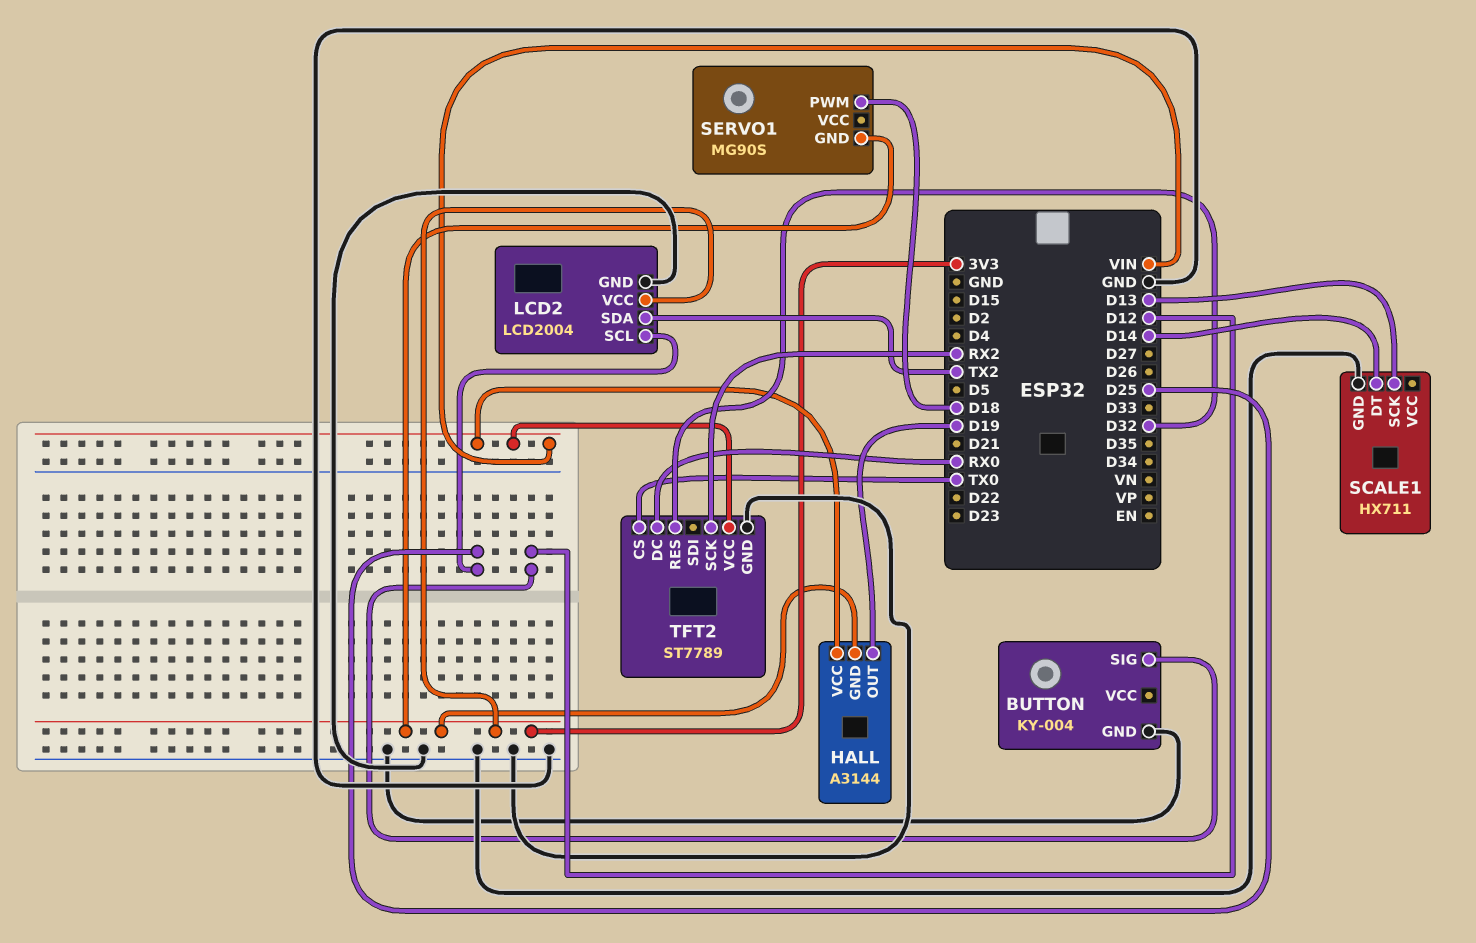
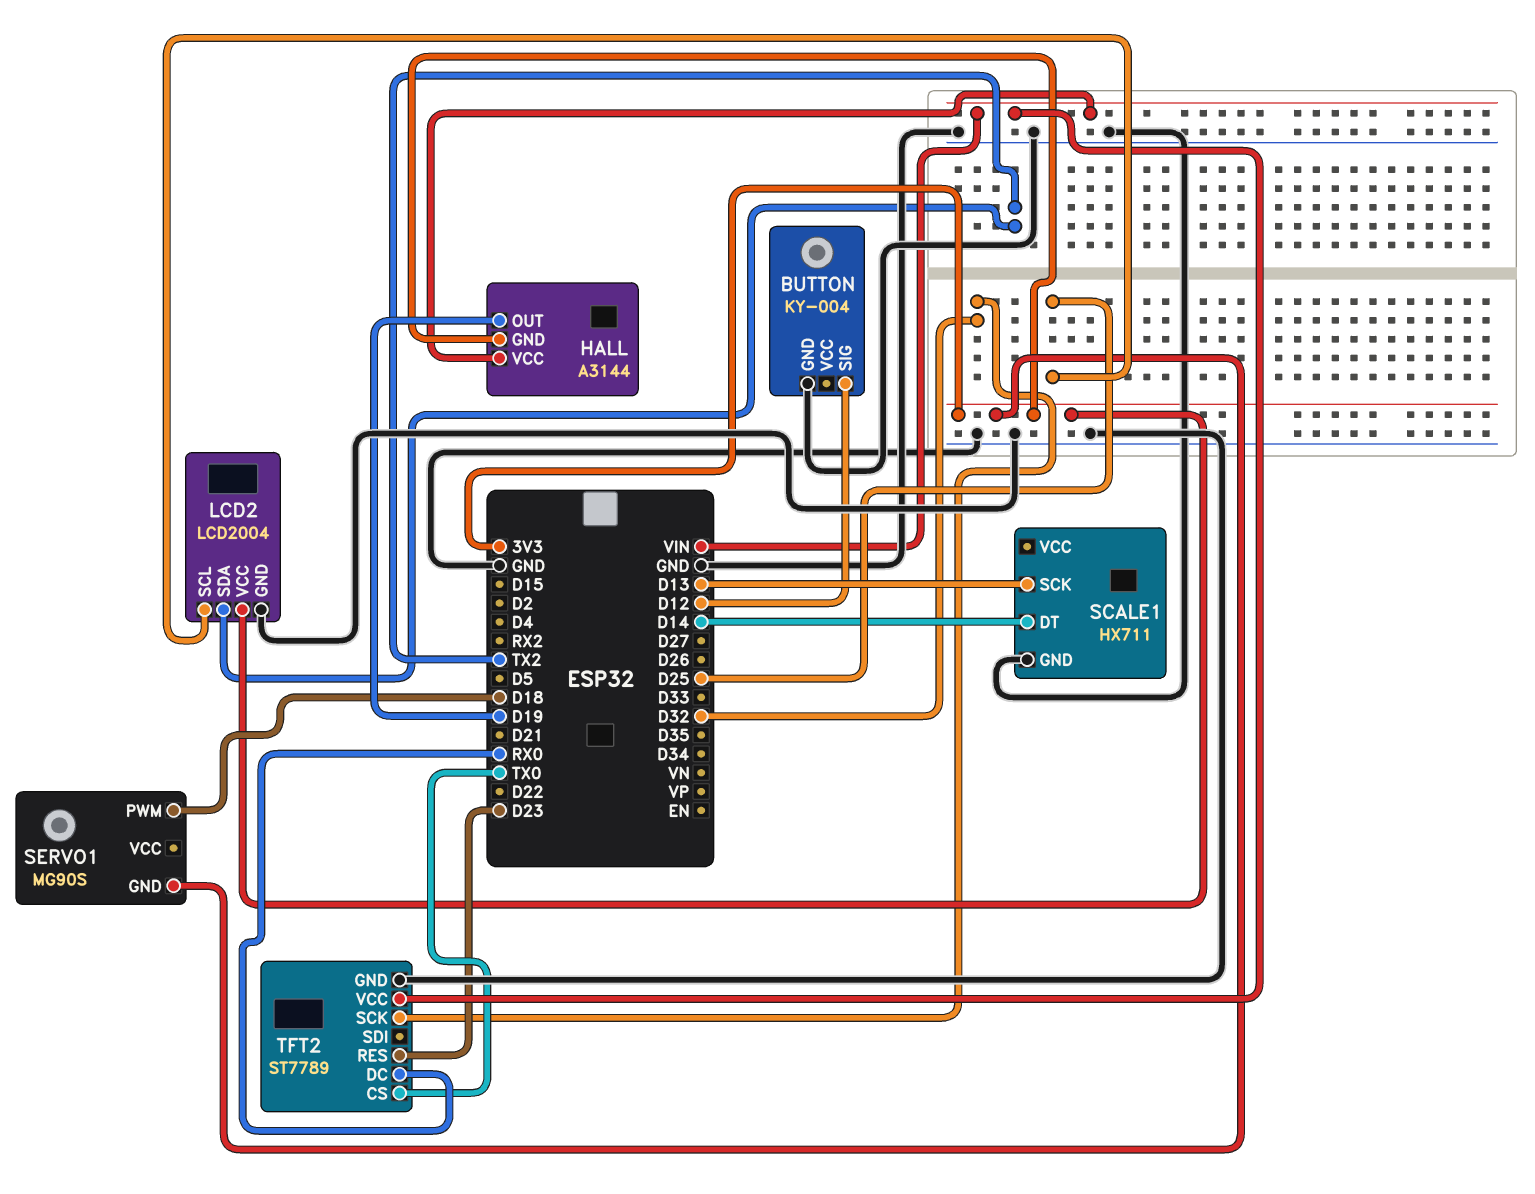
TFT2 pin RES: D32 -> D23
TFT2 pin SCK: RX2 -> D32

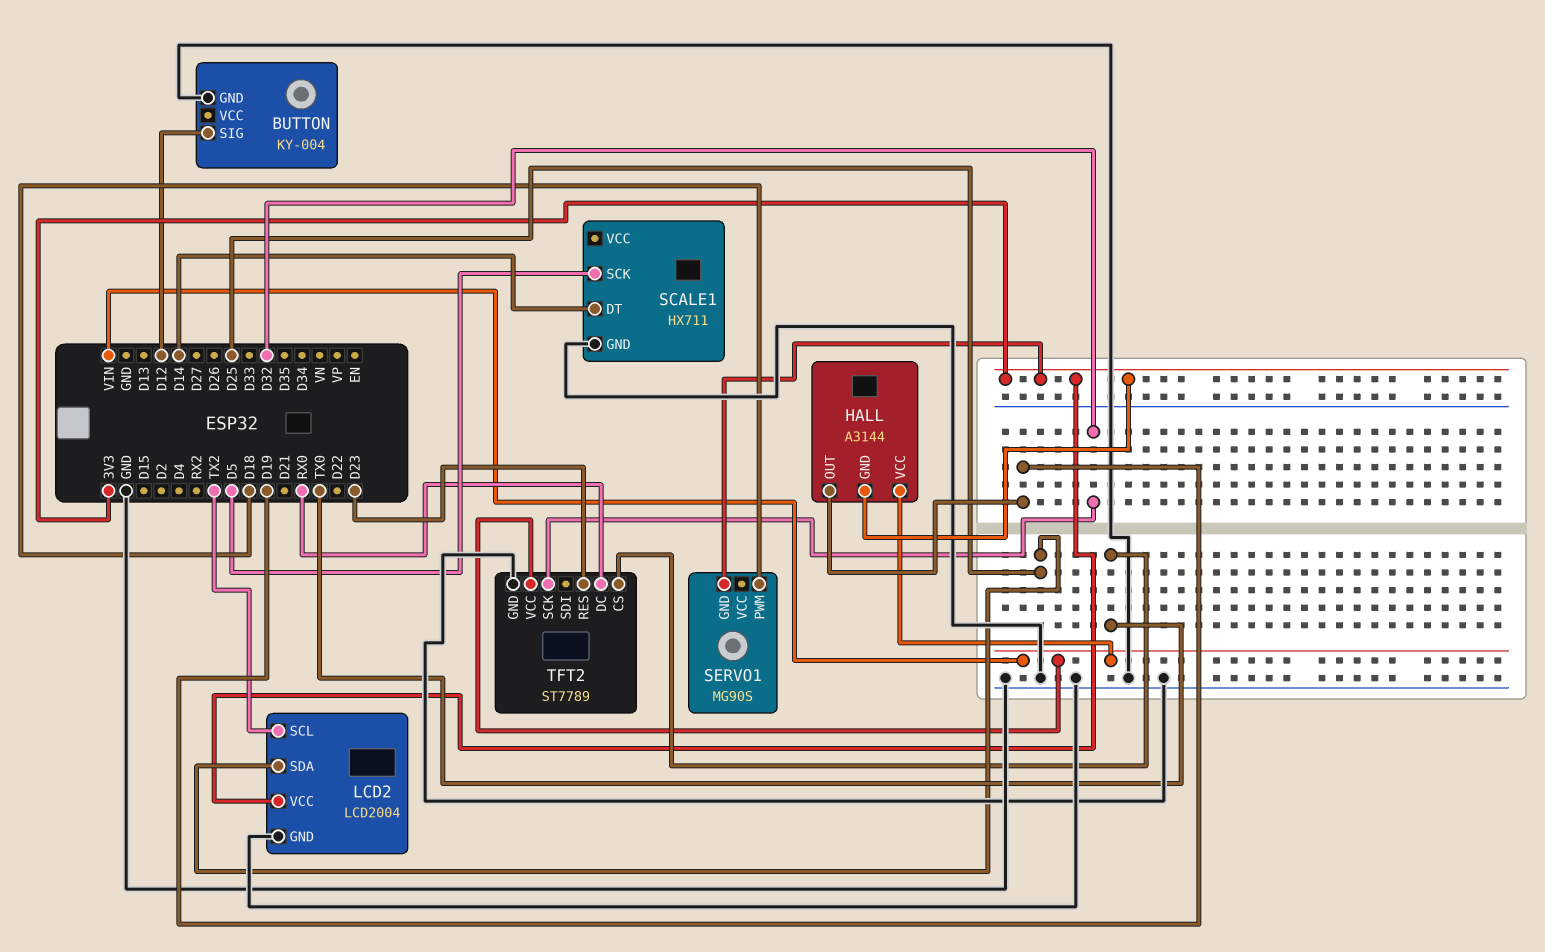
LCD2 pin SCL: D25 -> TX2
LCD2 pin SDA: TX2 -> D25
SCALE1 pin SCK: D13 -> D5

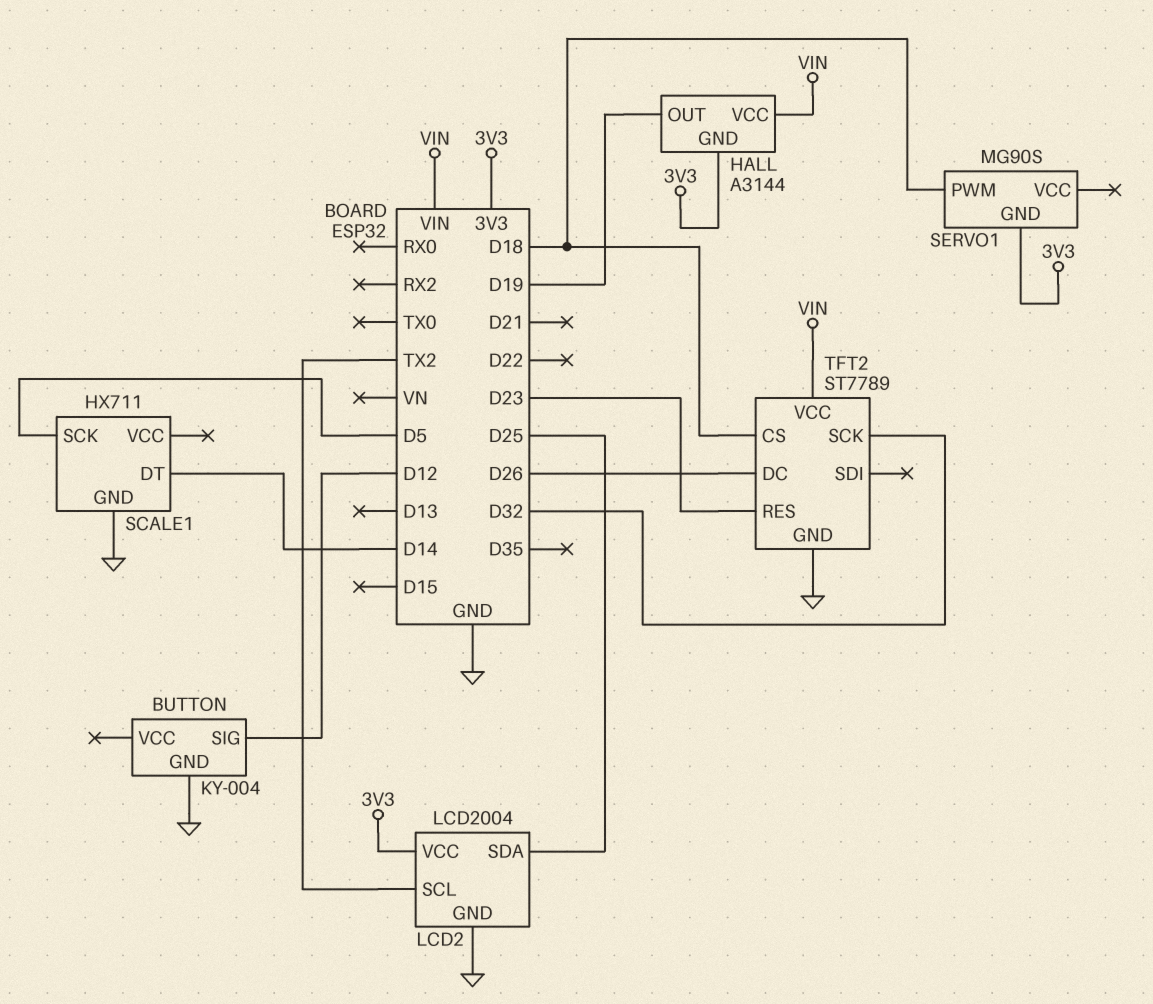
TFT2 pin CS: TX0 -> D18
TFT2 pin DC: RX0 -> D26

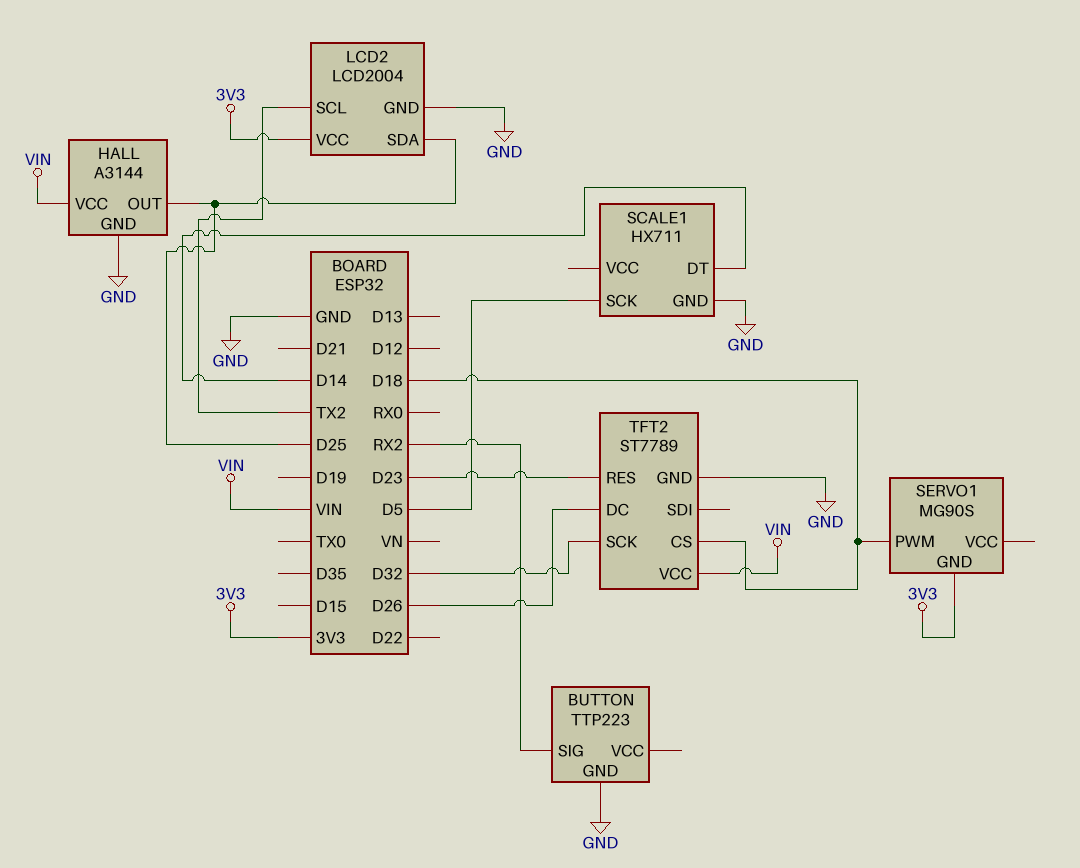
BUTTON: KY-004 -> TTP223
BUTTON pin SIG: D12 -> RX2
HALL pin GND: 3V3 -> GND
HALL pin OUT: D19 -> D25

